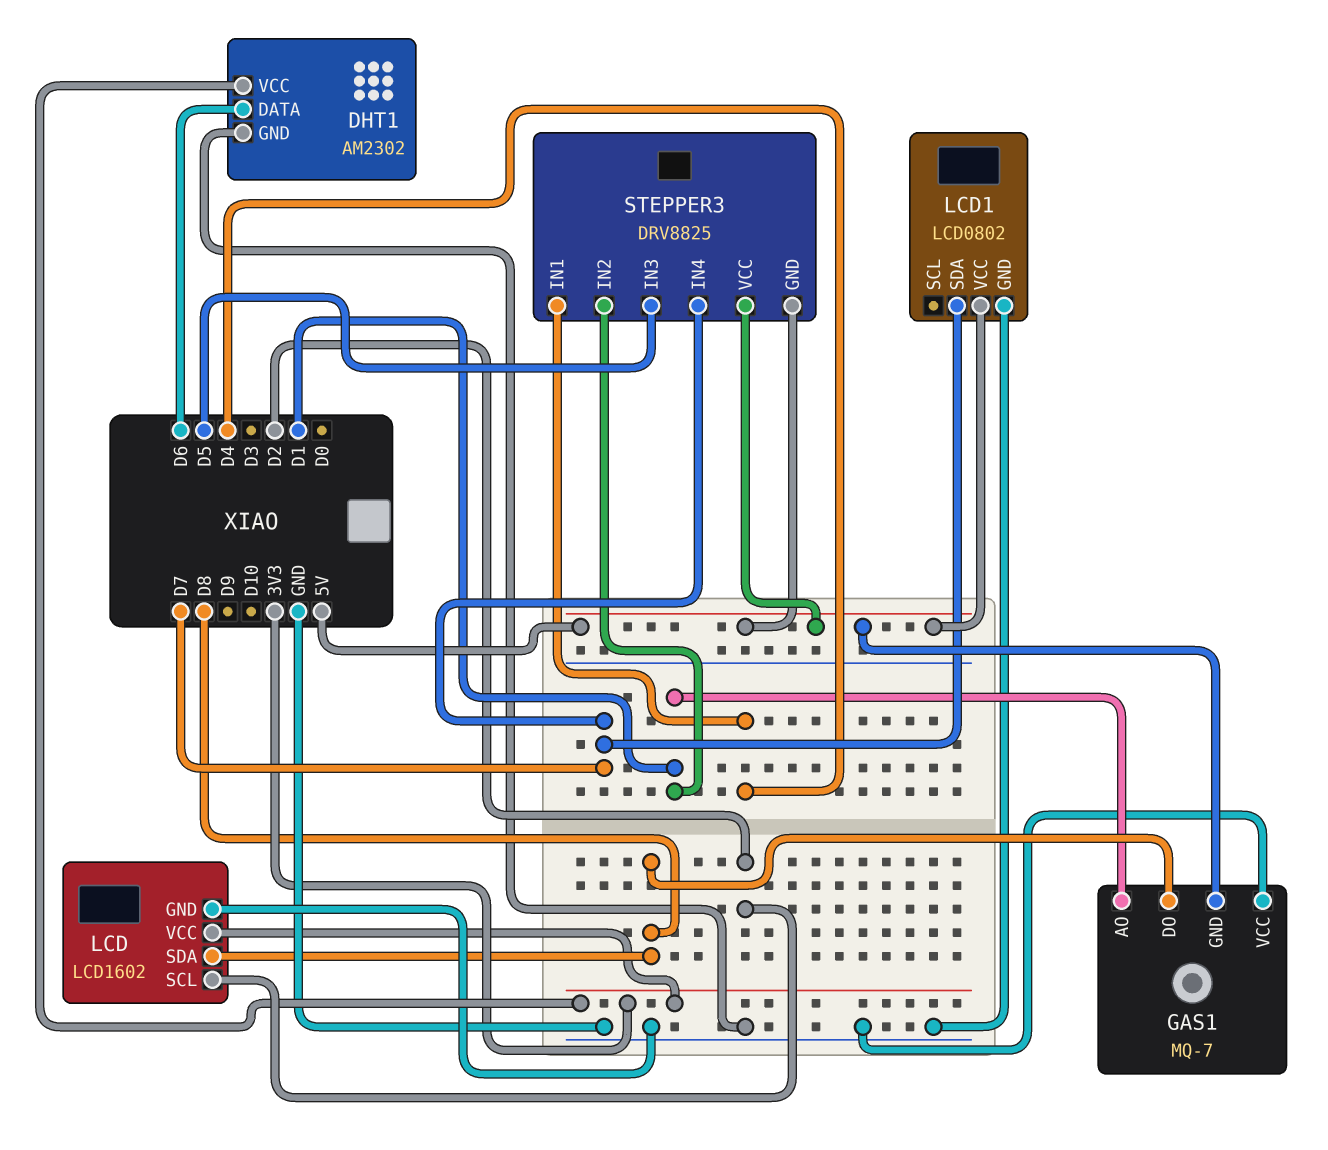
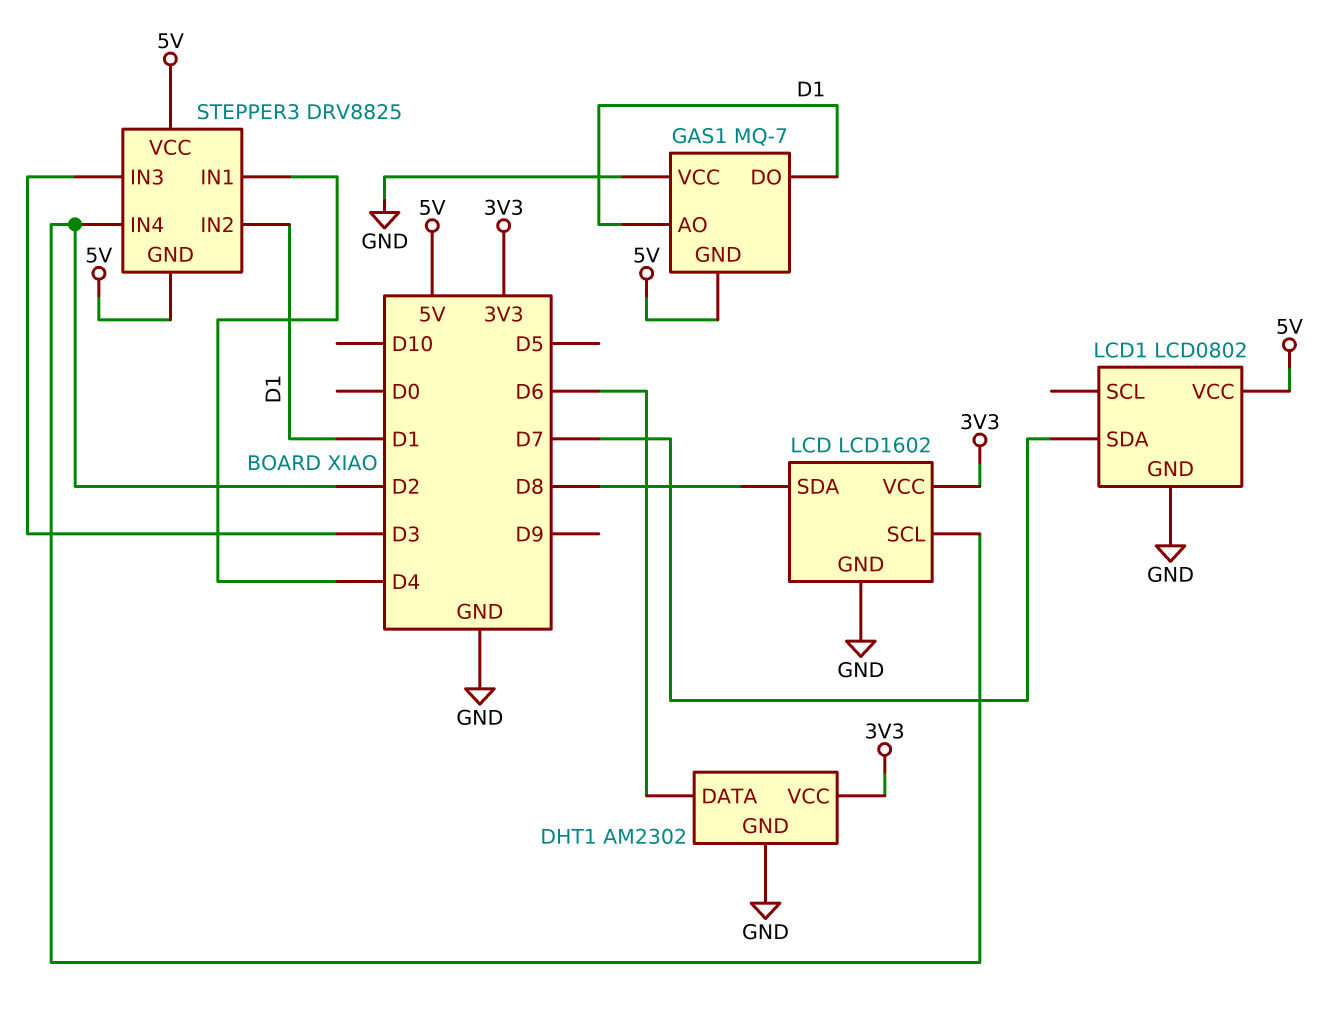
GAS1 pin DO: D8 -> D1
STEPPER3 pin IN3: D5 -> D3
STEPPER3 pin IN4: D7 -> D2

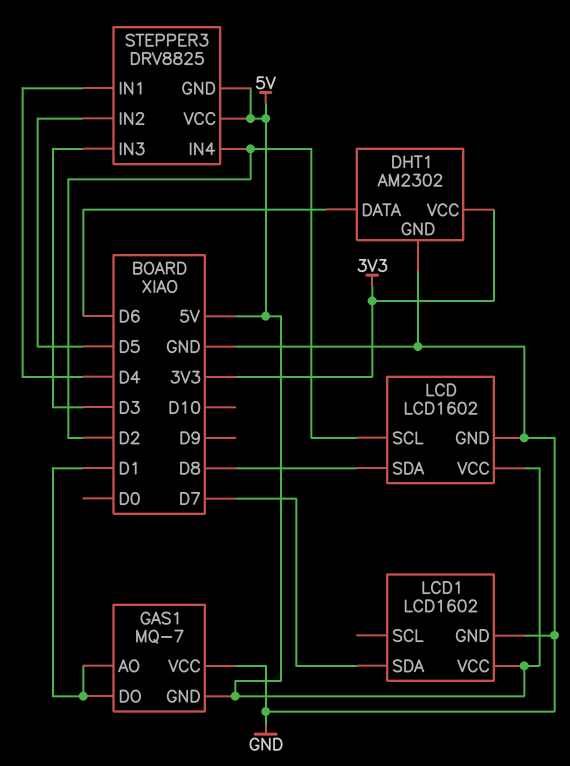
LCD pin VCC: 3V3 -> 5V
LCD1: LCD0802 -> LCD1602
STEPPER3 pin IN2: D1 -> D5

